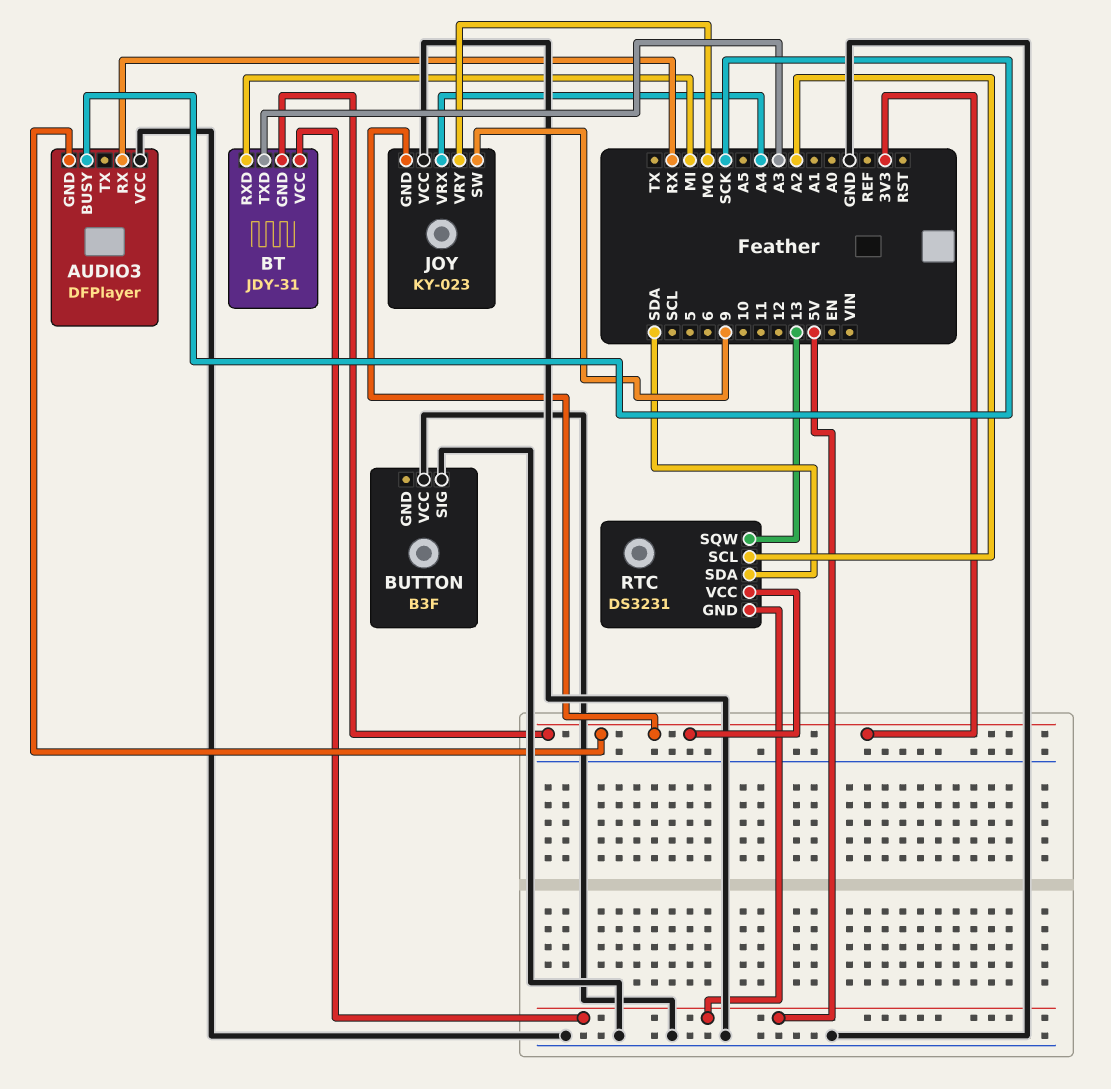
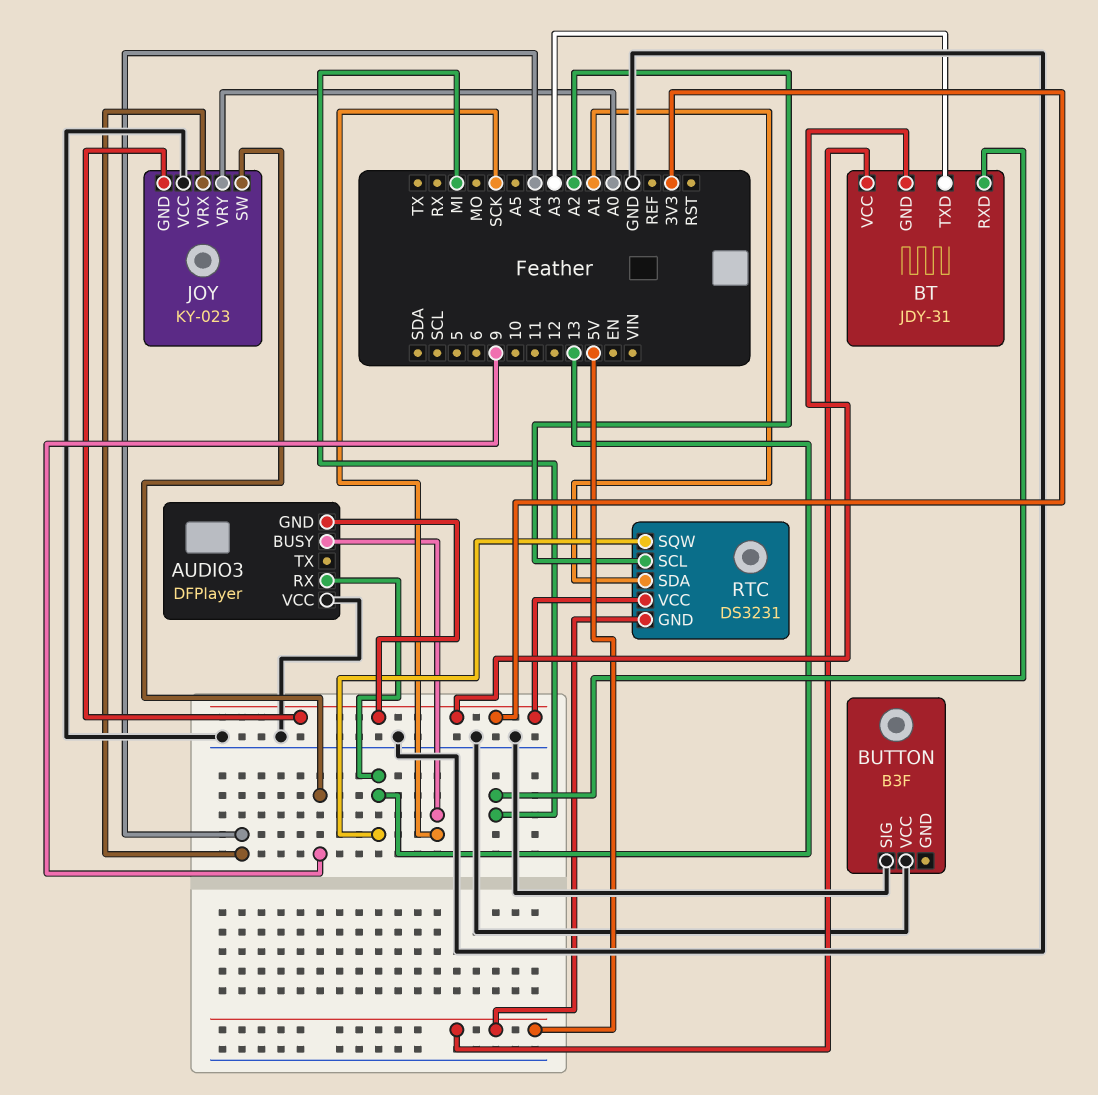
AUDIO3 pin RX: RX -> 13
JOY pin VRY: MO -> A0
RTC pin SDA: SDA -> A1

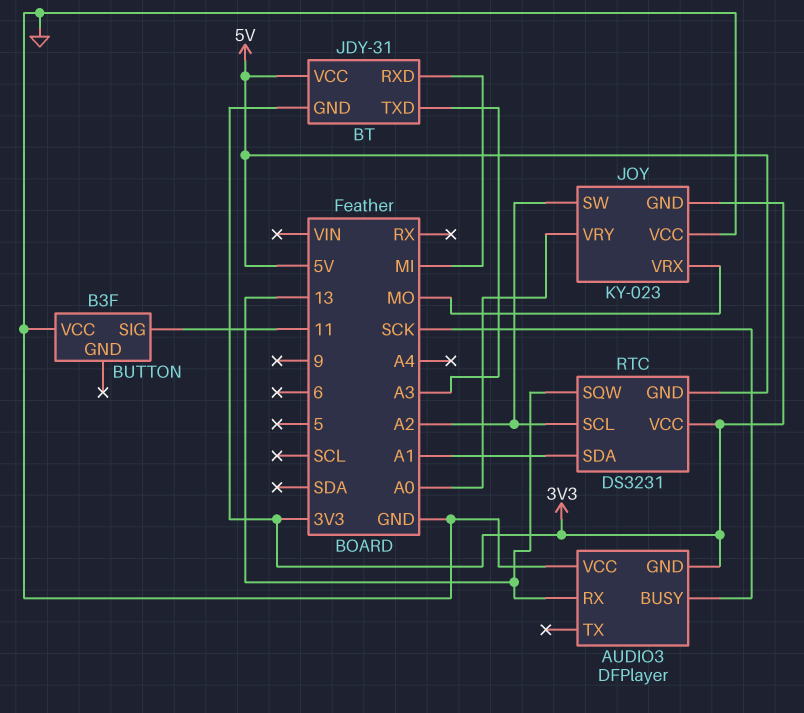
BUTTON pin SIG: GND -> 11
JOY pin SW: 9 -> A2
JOY pin VRX: A4 -> MO

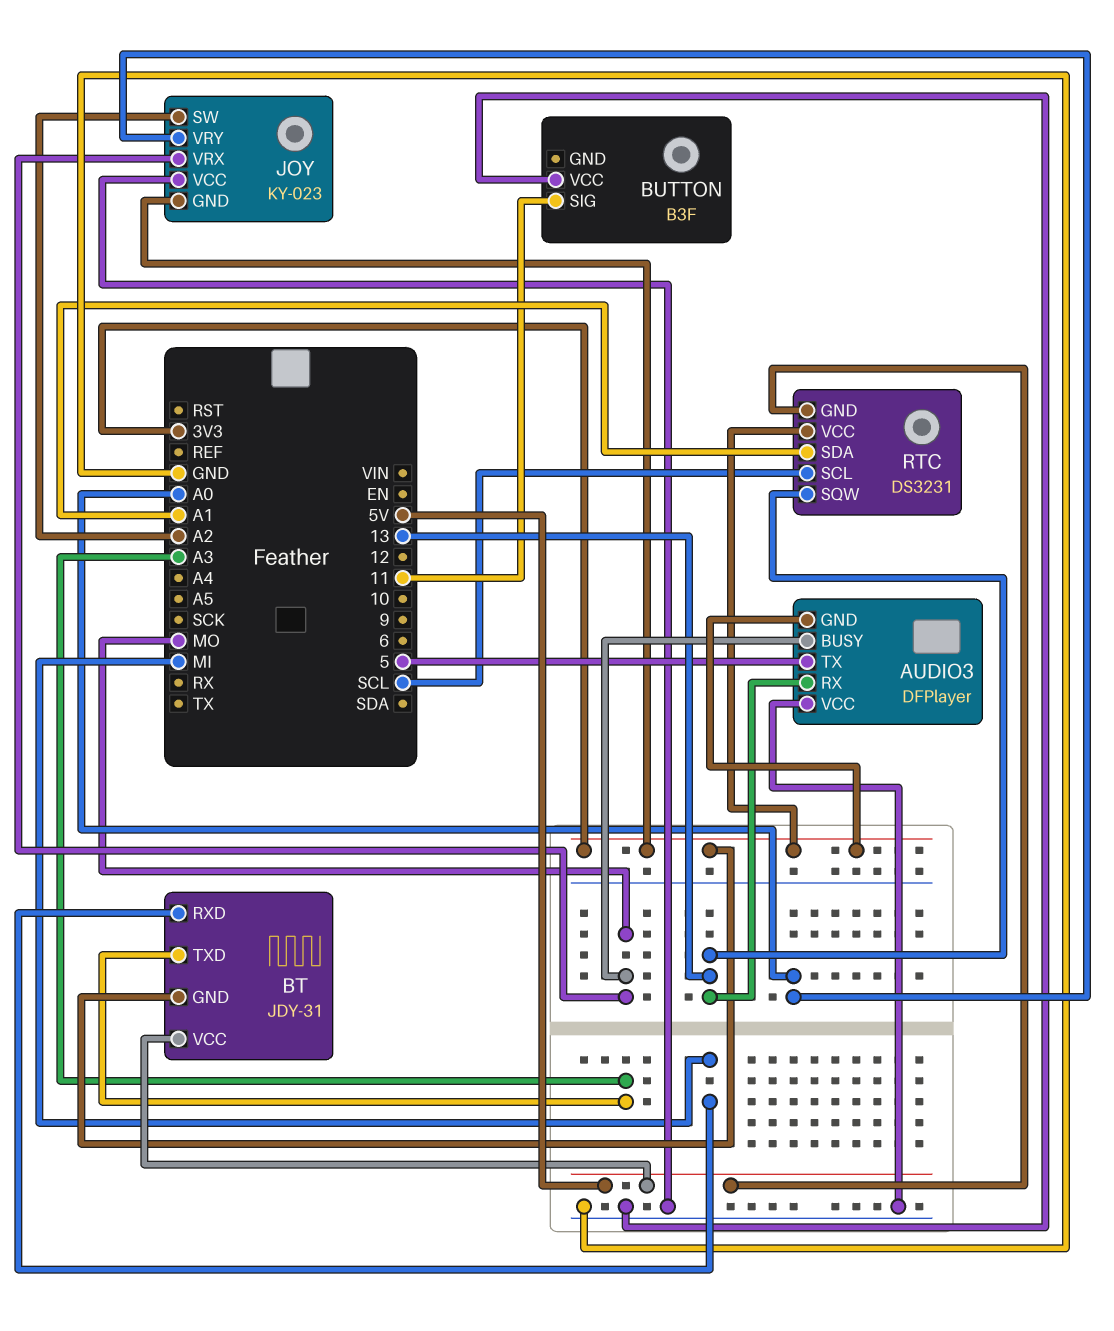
AUDIO3 pin BUSY: SCK -> MO
AUDIO3 pin TX: none -> 5
RTC pin SCL: A2 -> SCL

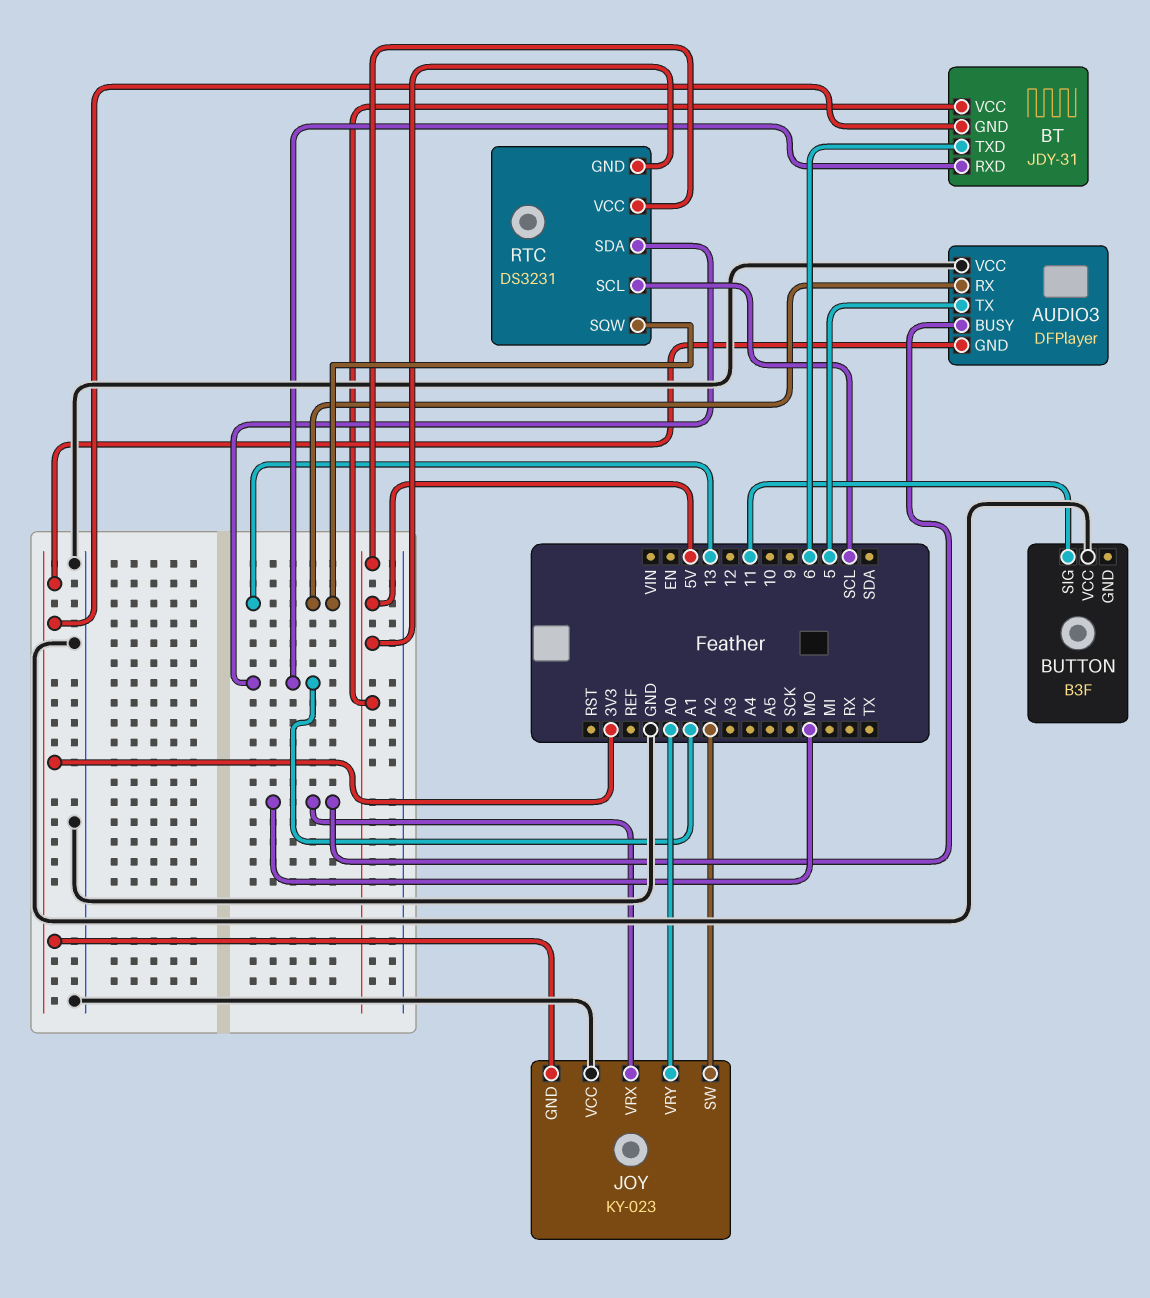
BT pin RXD: MI -> A1
BT pin TXD: A3 -> 6
RTC pin VCC: 3V3 -> 5V

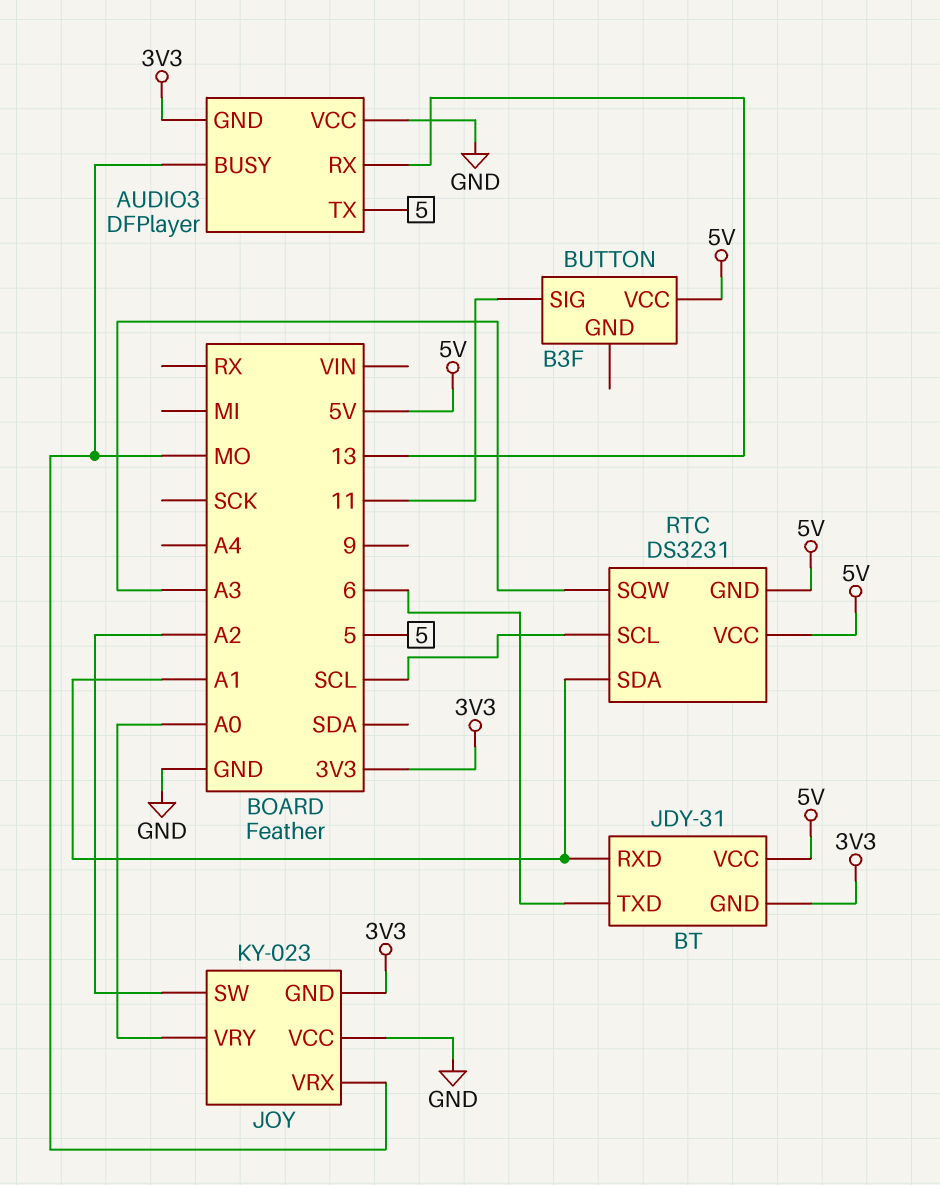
BUTTON pin VCC: GND -> 5V
RTC pin SQW: 13 -> A3

